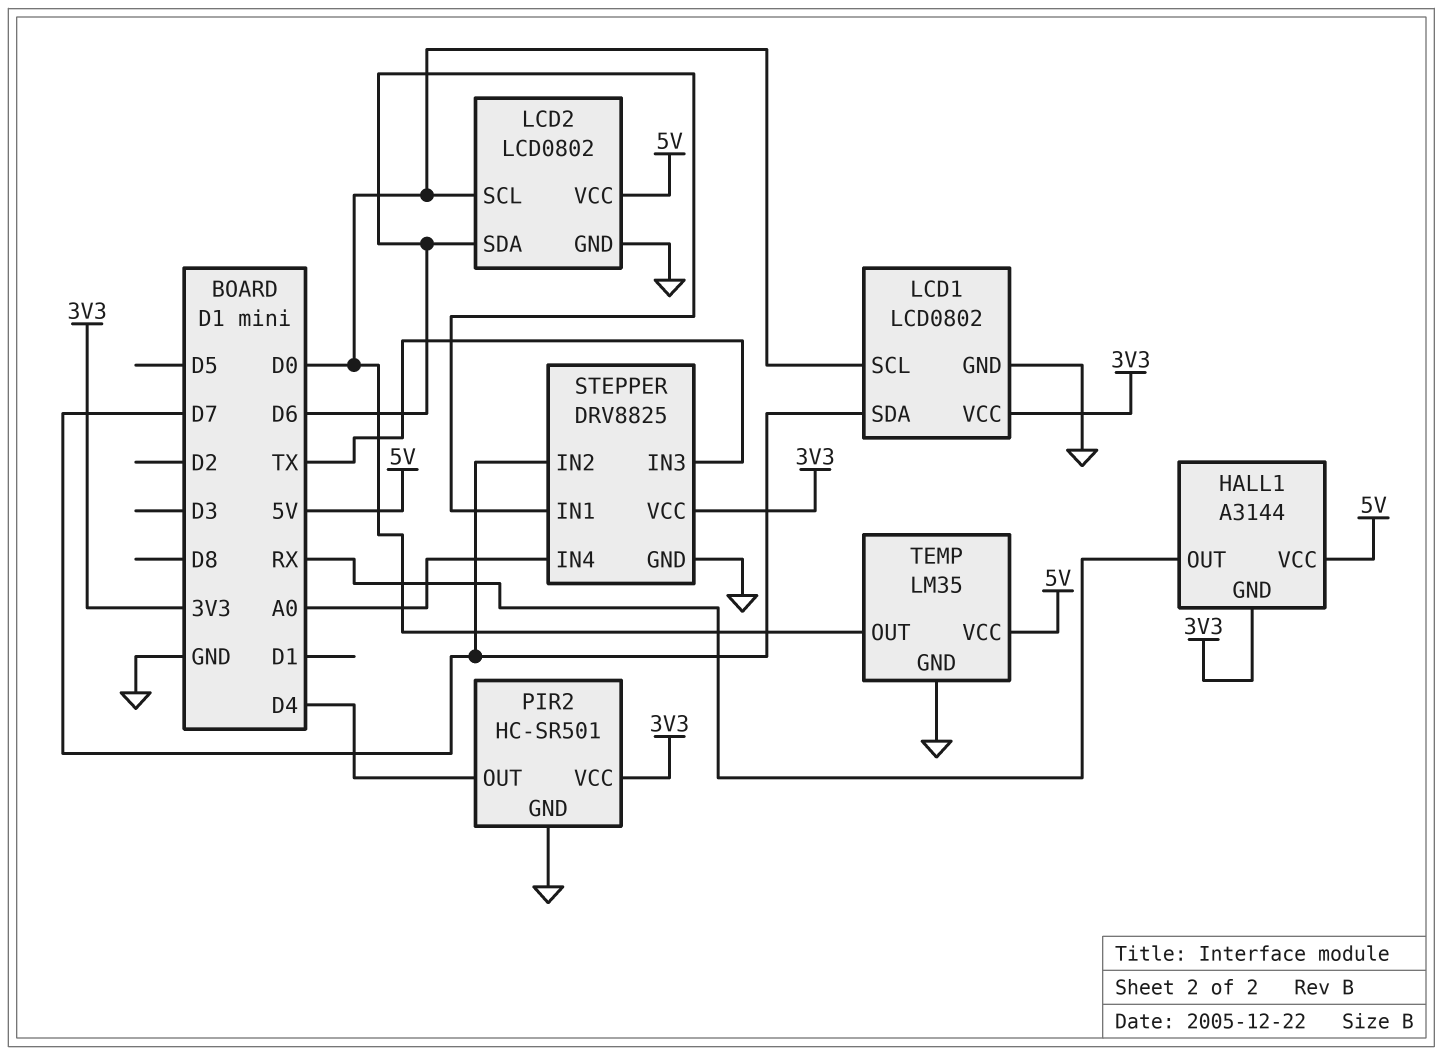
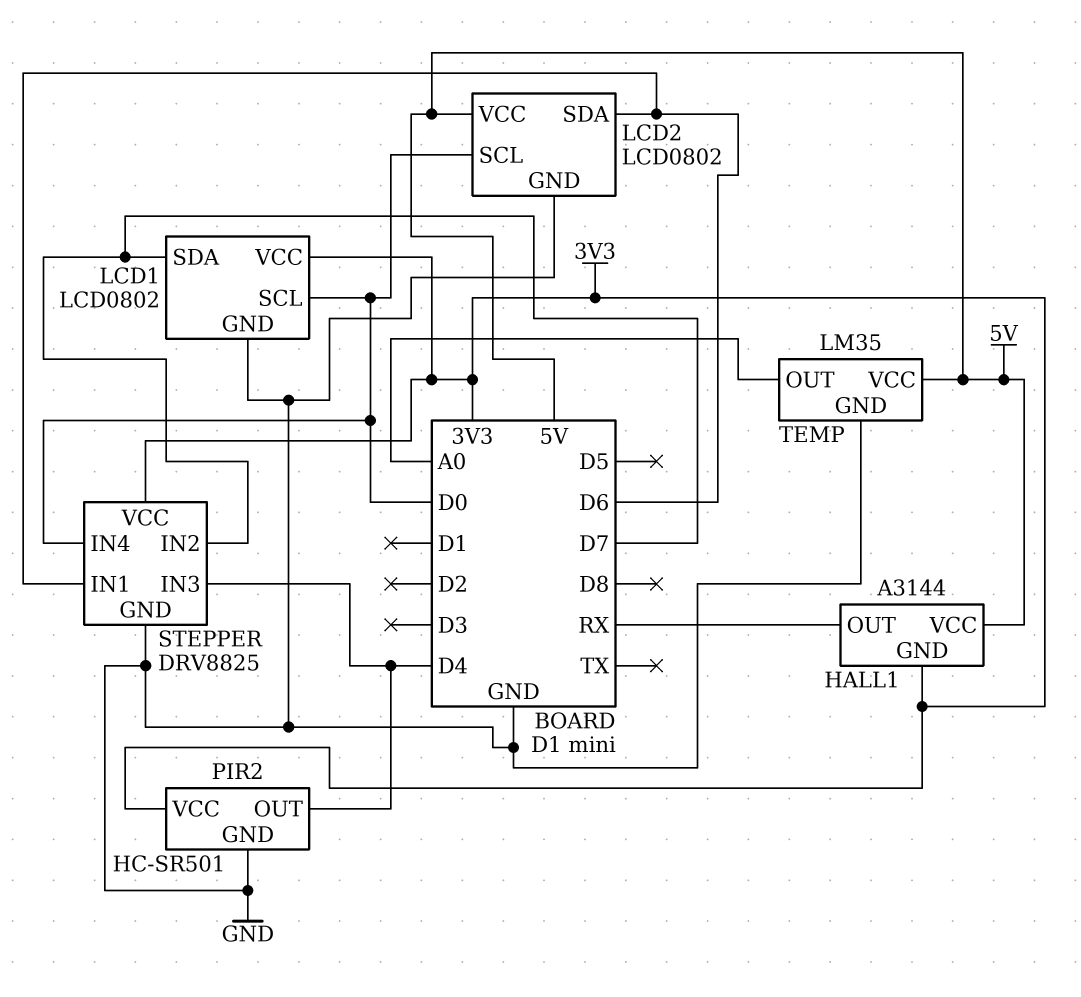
STEPPER pin IN3: TX -> D4
STEPPER pin IN4: A0 -> D0
TEMP pin OUT: D0 -> A0

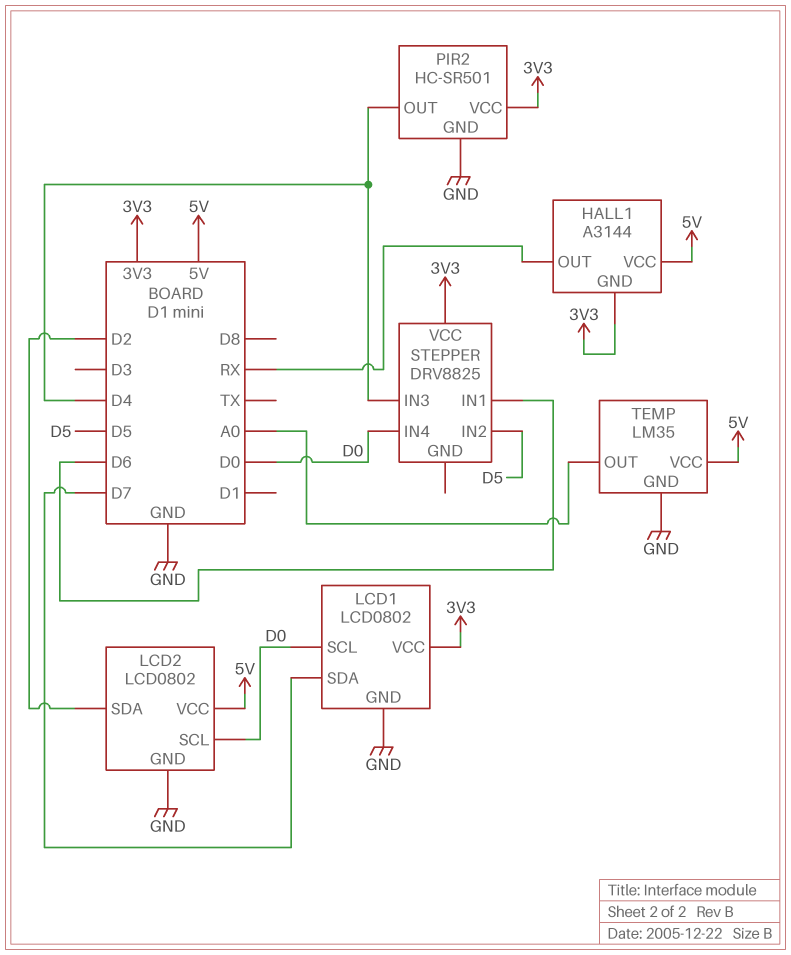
LCD2 pin SDA: D6 -> D2
STEPPER pin GND: GND -> none
STEPPER pin IN2: D7 -> D5

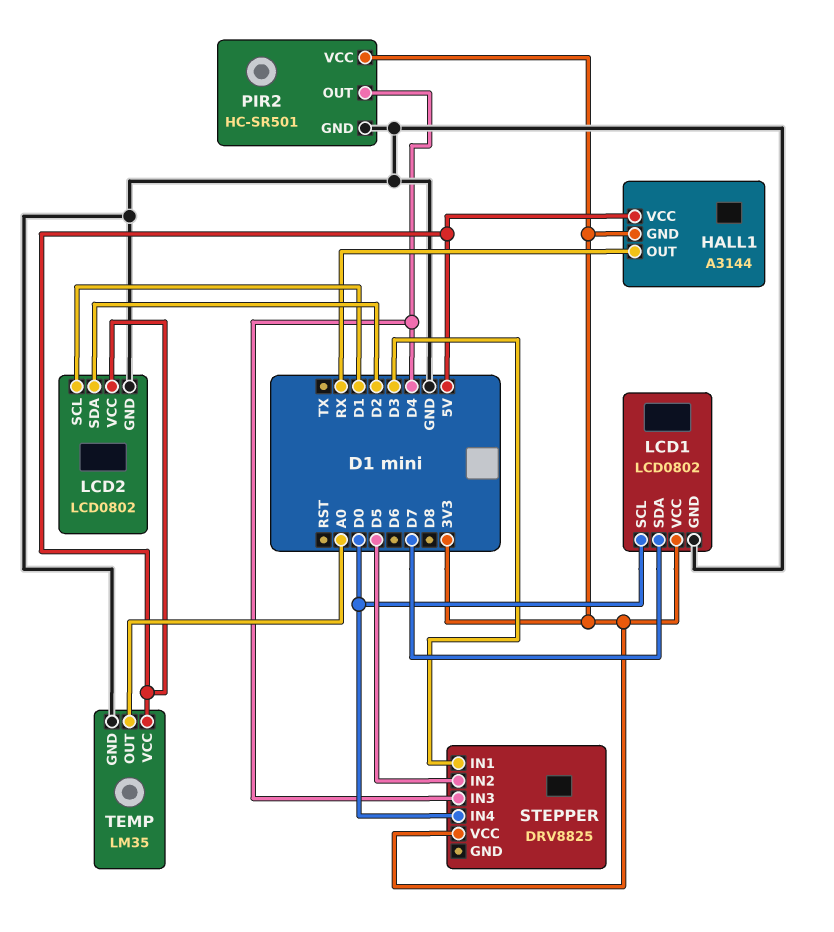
LCD2 pin SCL: D0 -> D1
STEPPER pin IN1: D6 -> D3

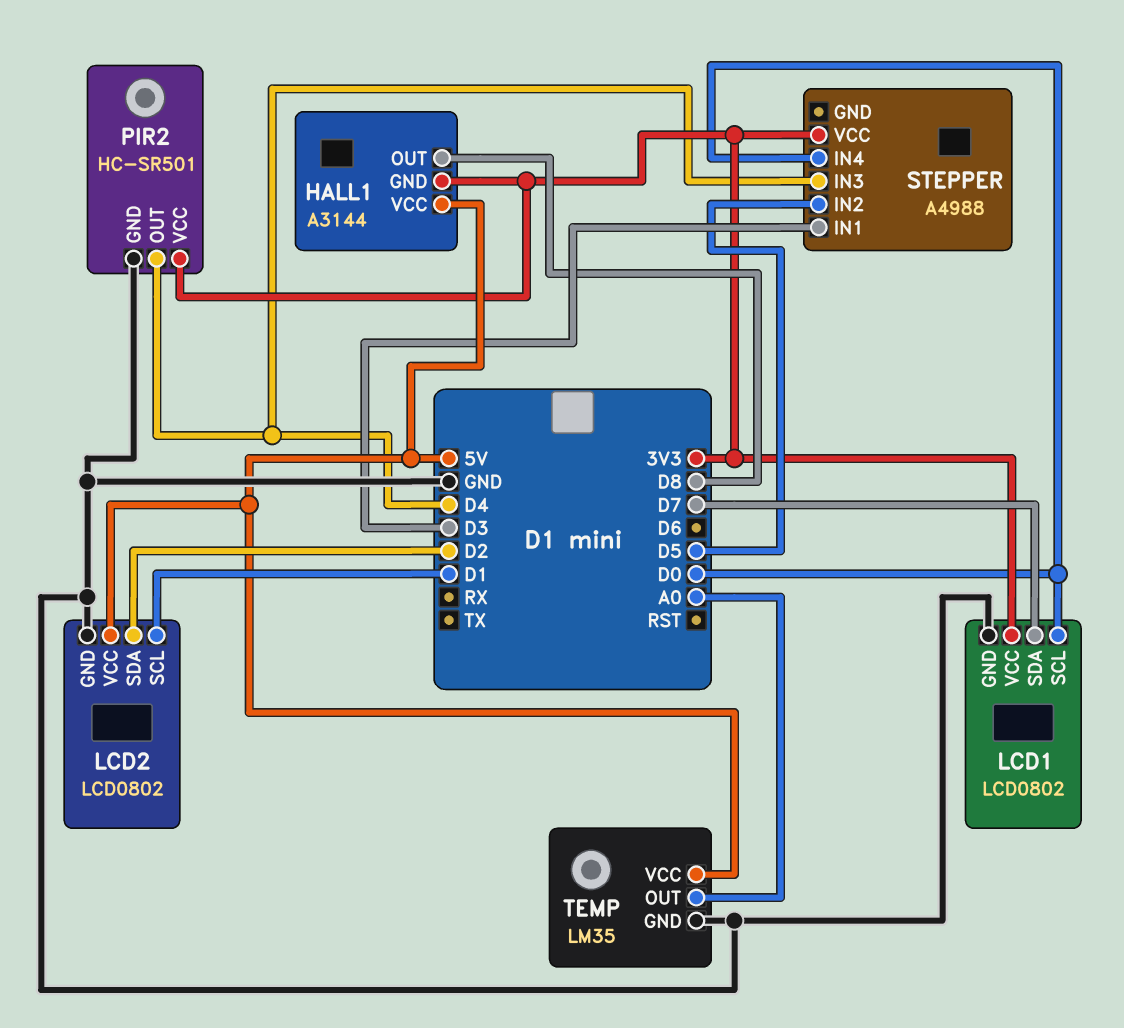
HALL1 pin OUT: RX -> D8
STEPPER: DRV8825 -> A4988

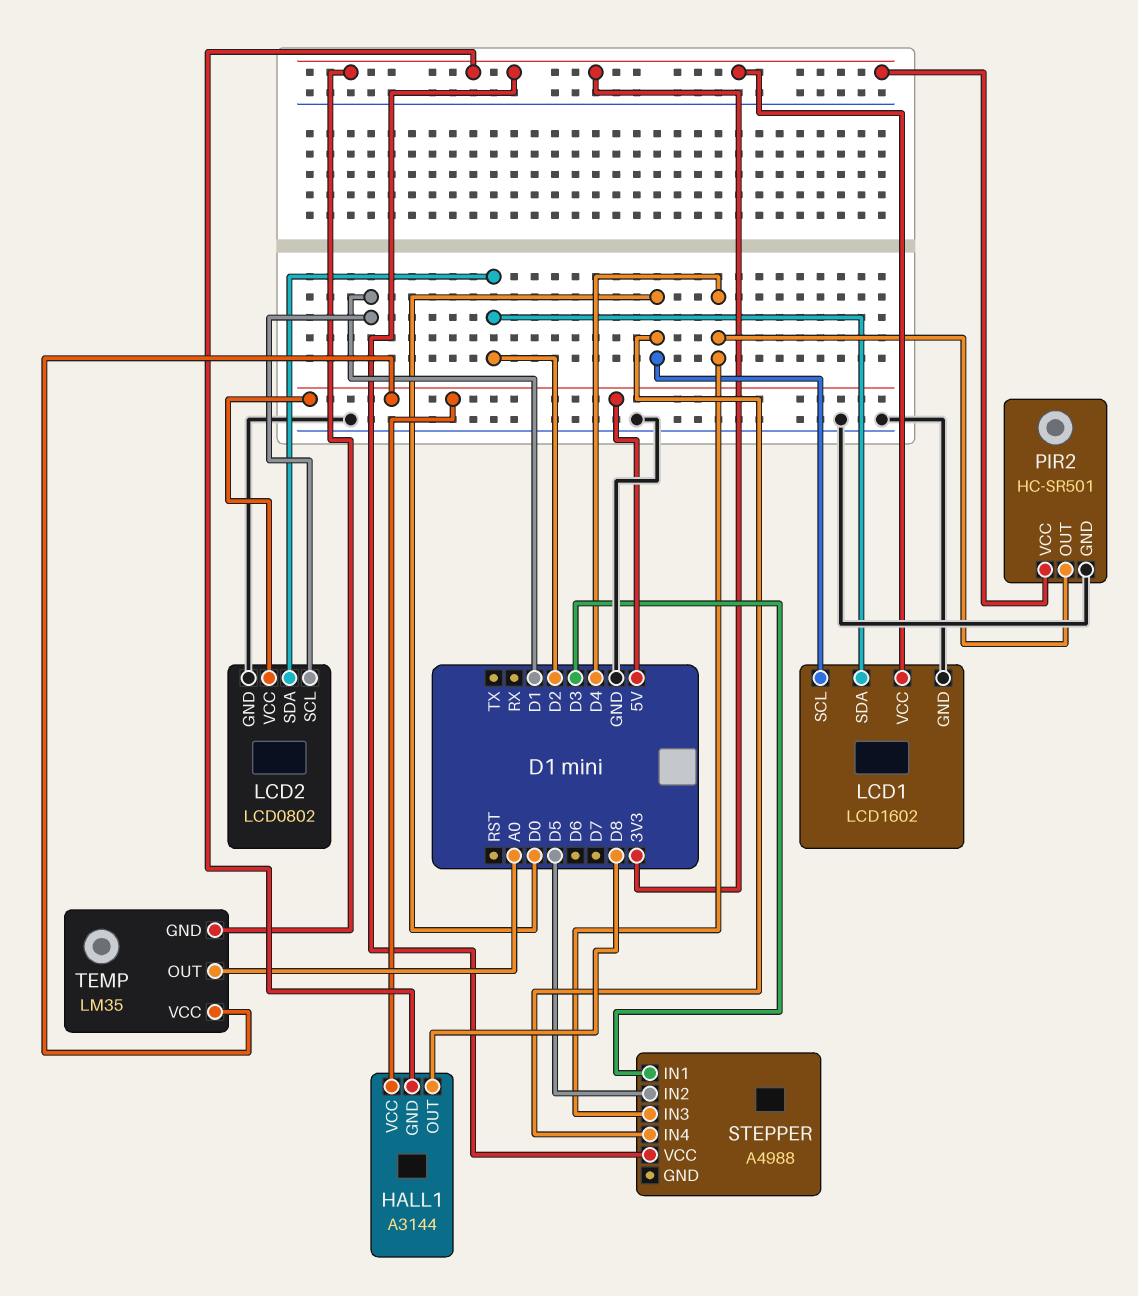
LCD1: LCD0802 -> LCD1602
LCD1 pin SDA: D7 -> D2
TEMP pin GND: GND -> 3V3

